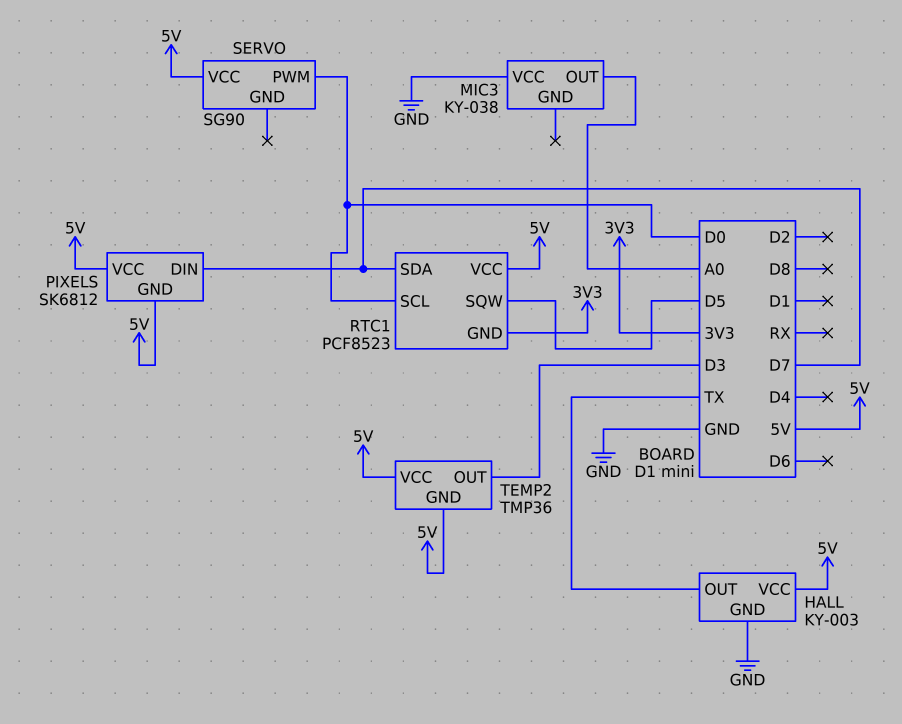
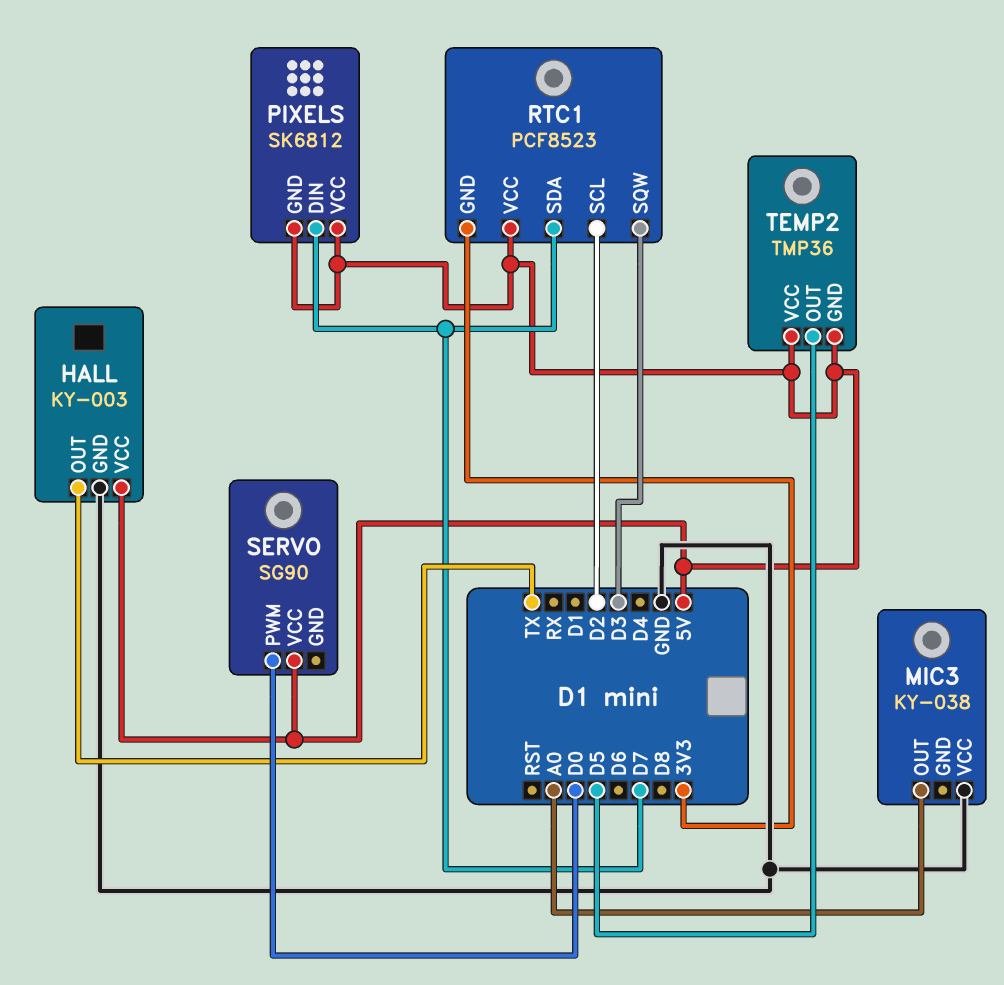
RTC1 pin SCL: D0 -> D2
RTC1 pin SQW: D5 -> D3
TEMP2 pin OUT: D3 -> D5

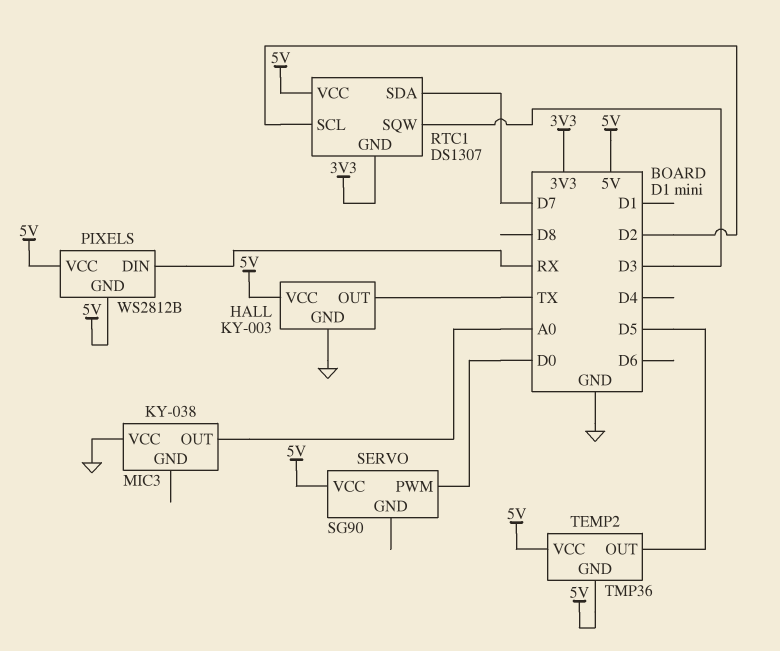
PIXELS: SK6812 -> WS2812B
PIXELS pin DIN: D7 -> RX
RTC1: PCF8523 -> DS1307

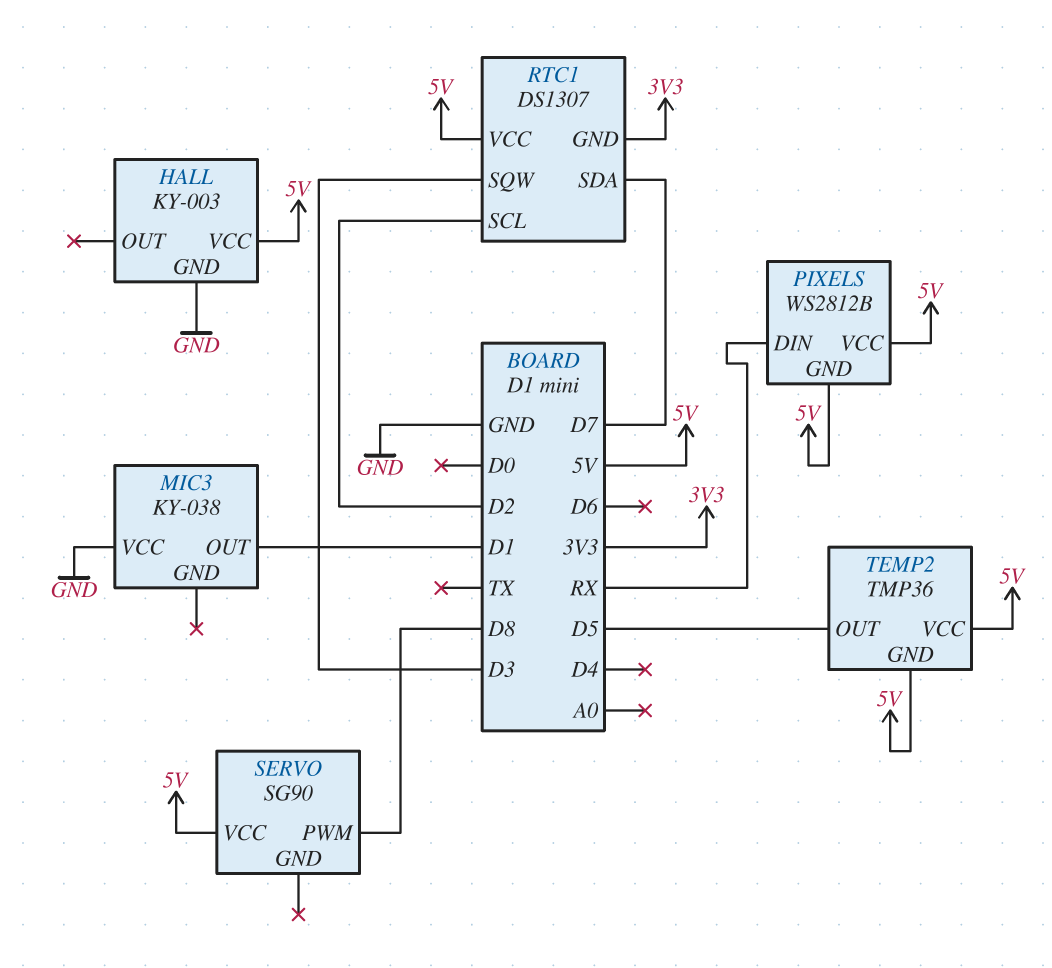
HALL pin OUT: TX -> none
MIC3 pin OUT: A0 -> D1
SERVO pin PWM: D0 -> D8

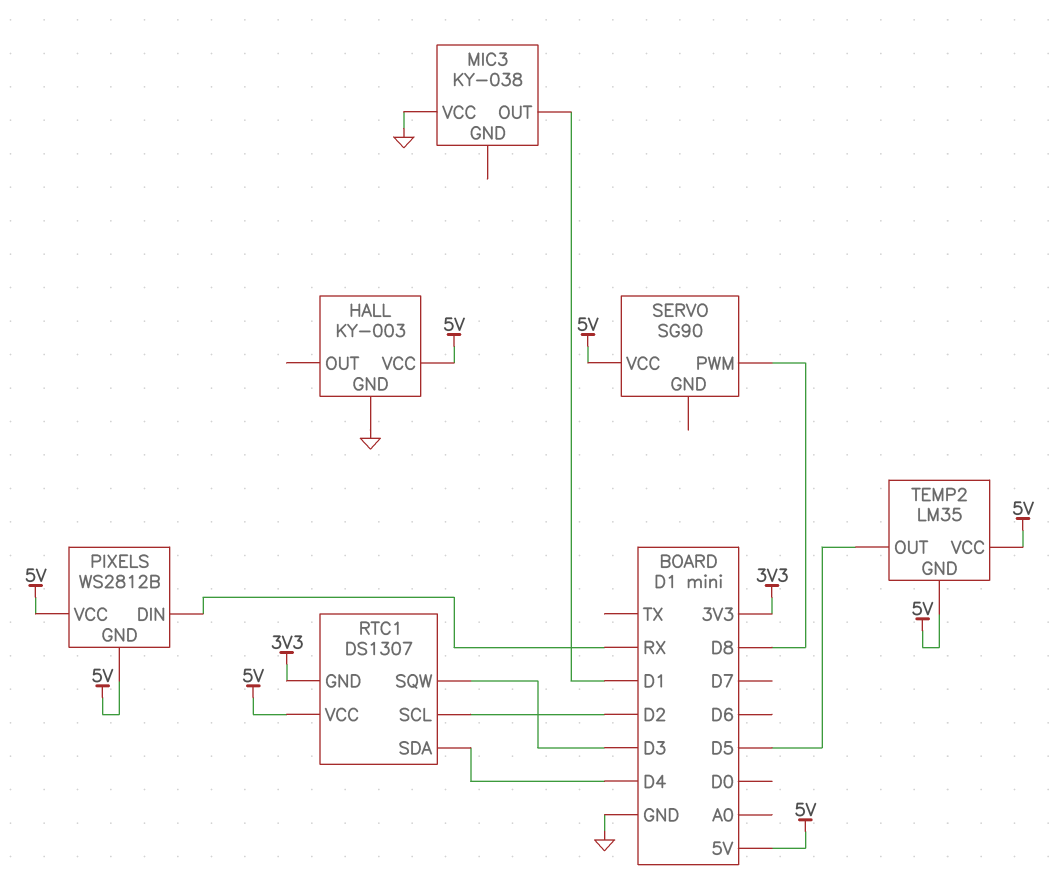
RTC1 pin SDA: D7 -> D4
TEMP2: TMP36 -> LM35

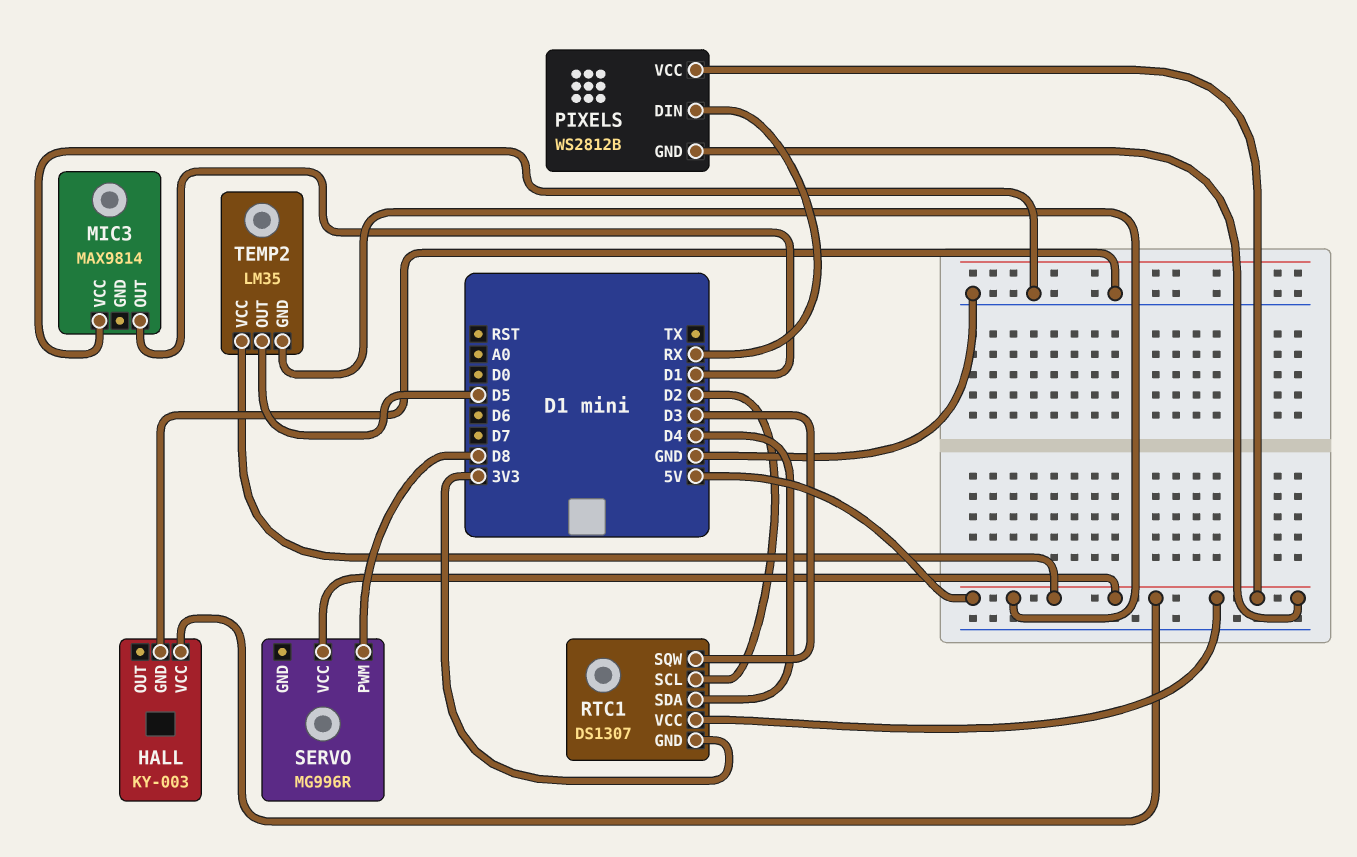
MIC3: KY-038 -> MAX9814
SERVO: SG90 -> MG996R

